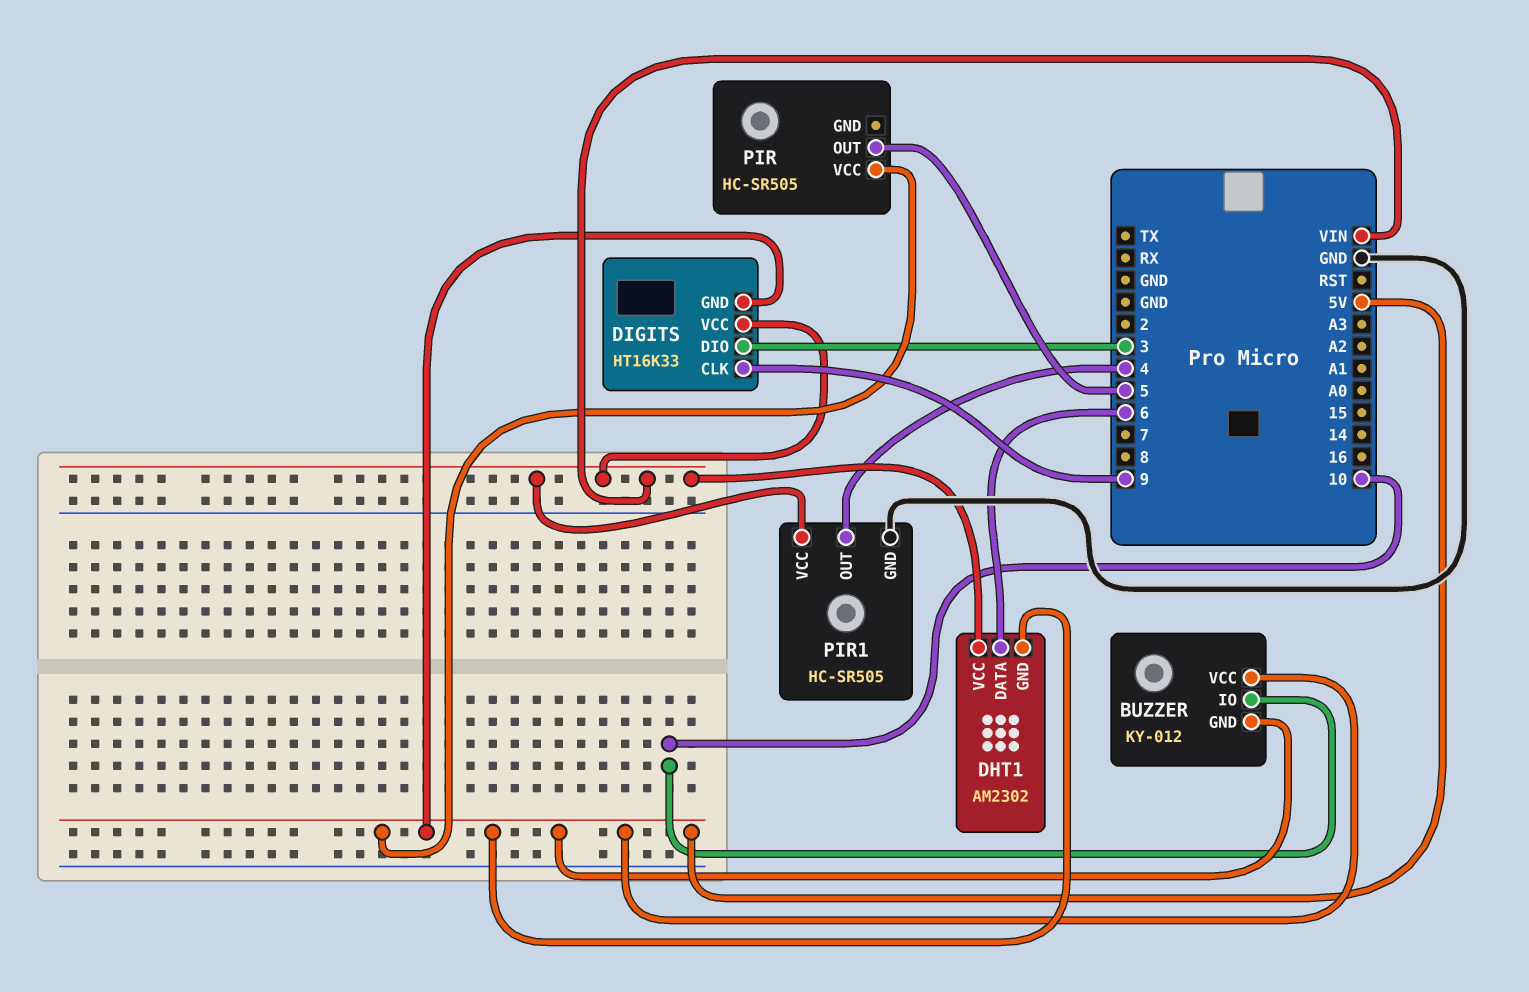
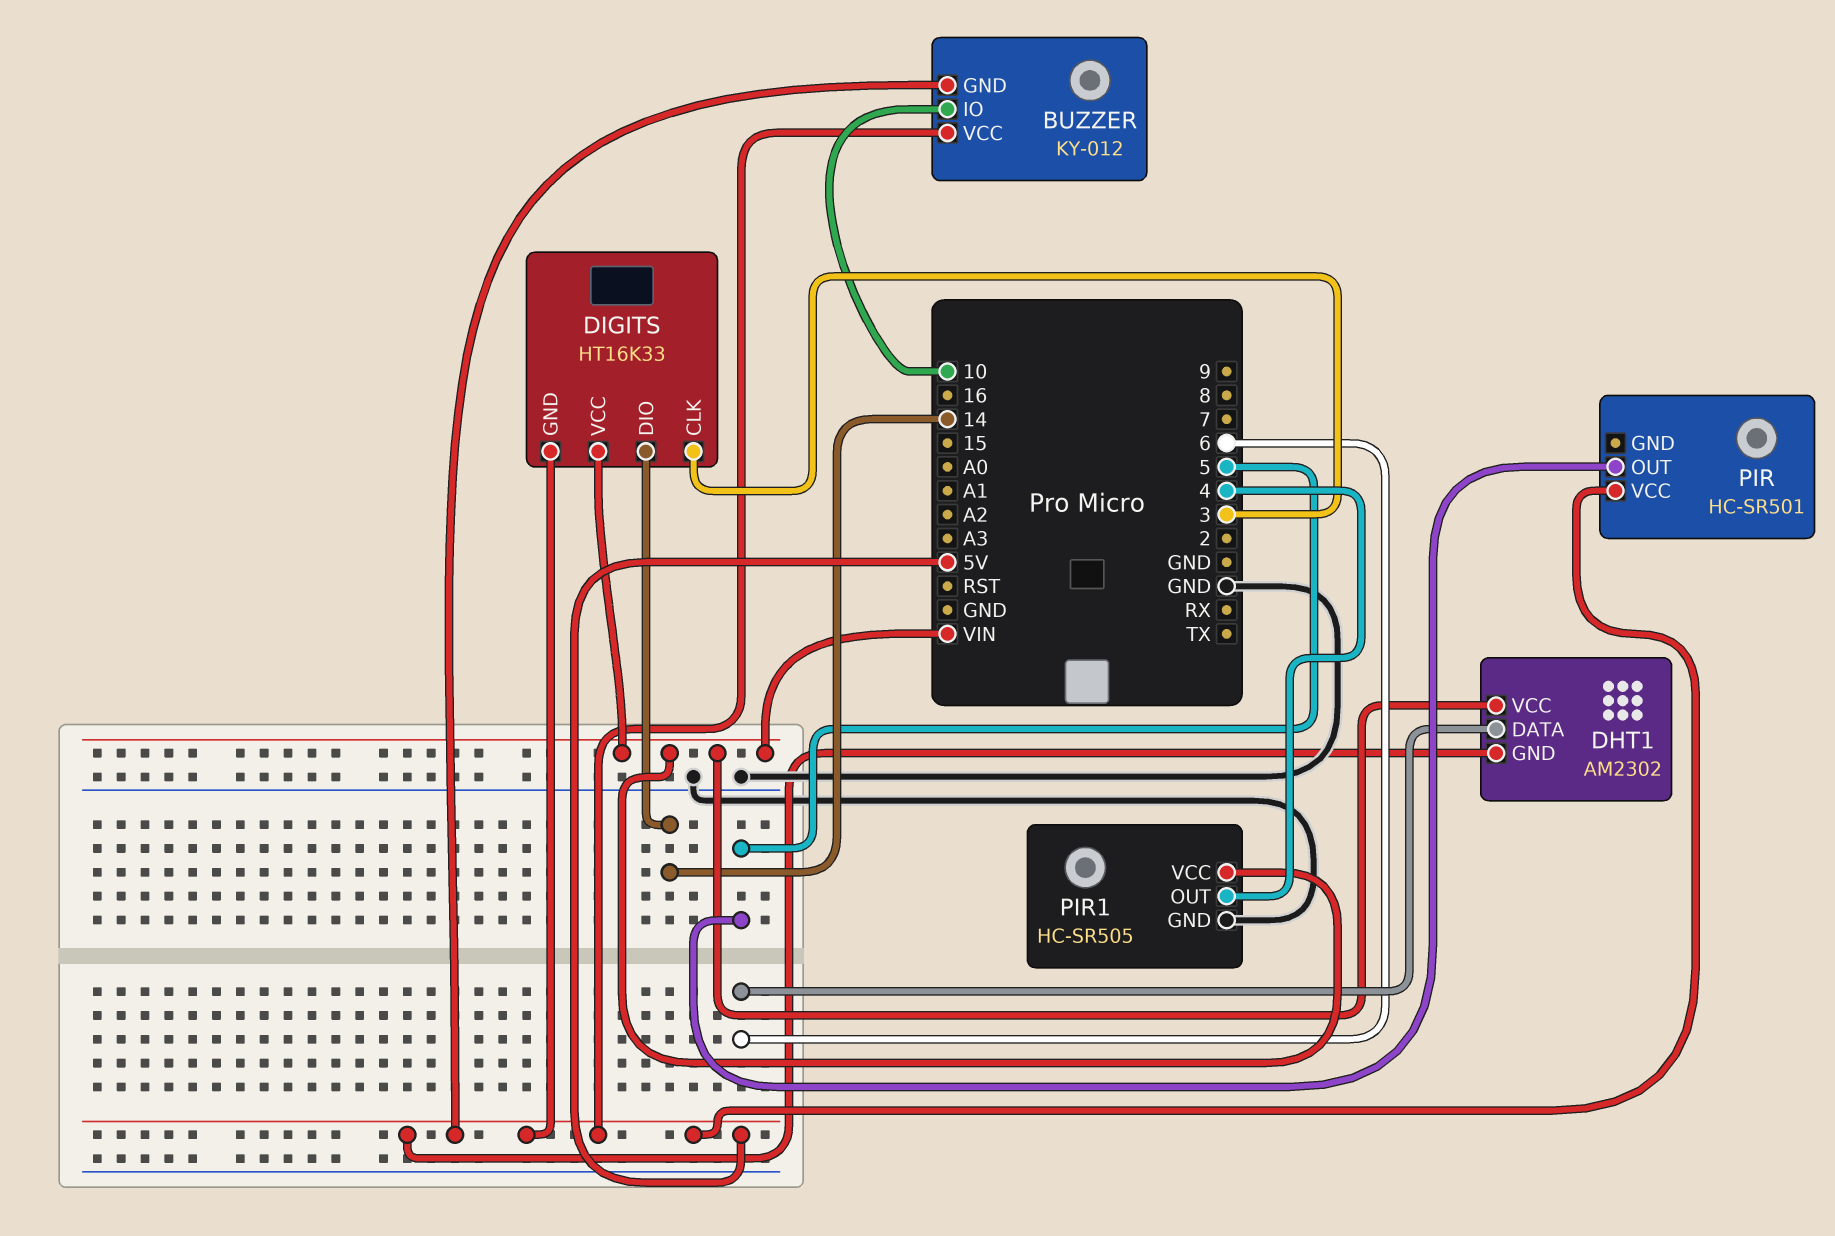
DIGITS pin CLK: 9 -> 3
DIGITS pin DIO: 3 -> 14
PIR: HC-SR505 -> HC-SR501

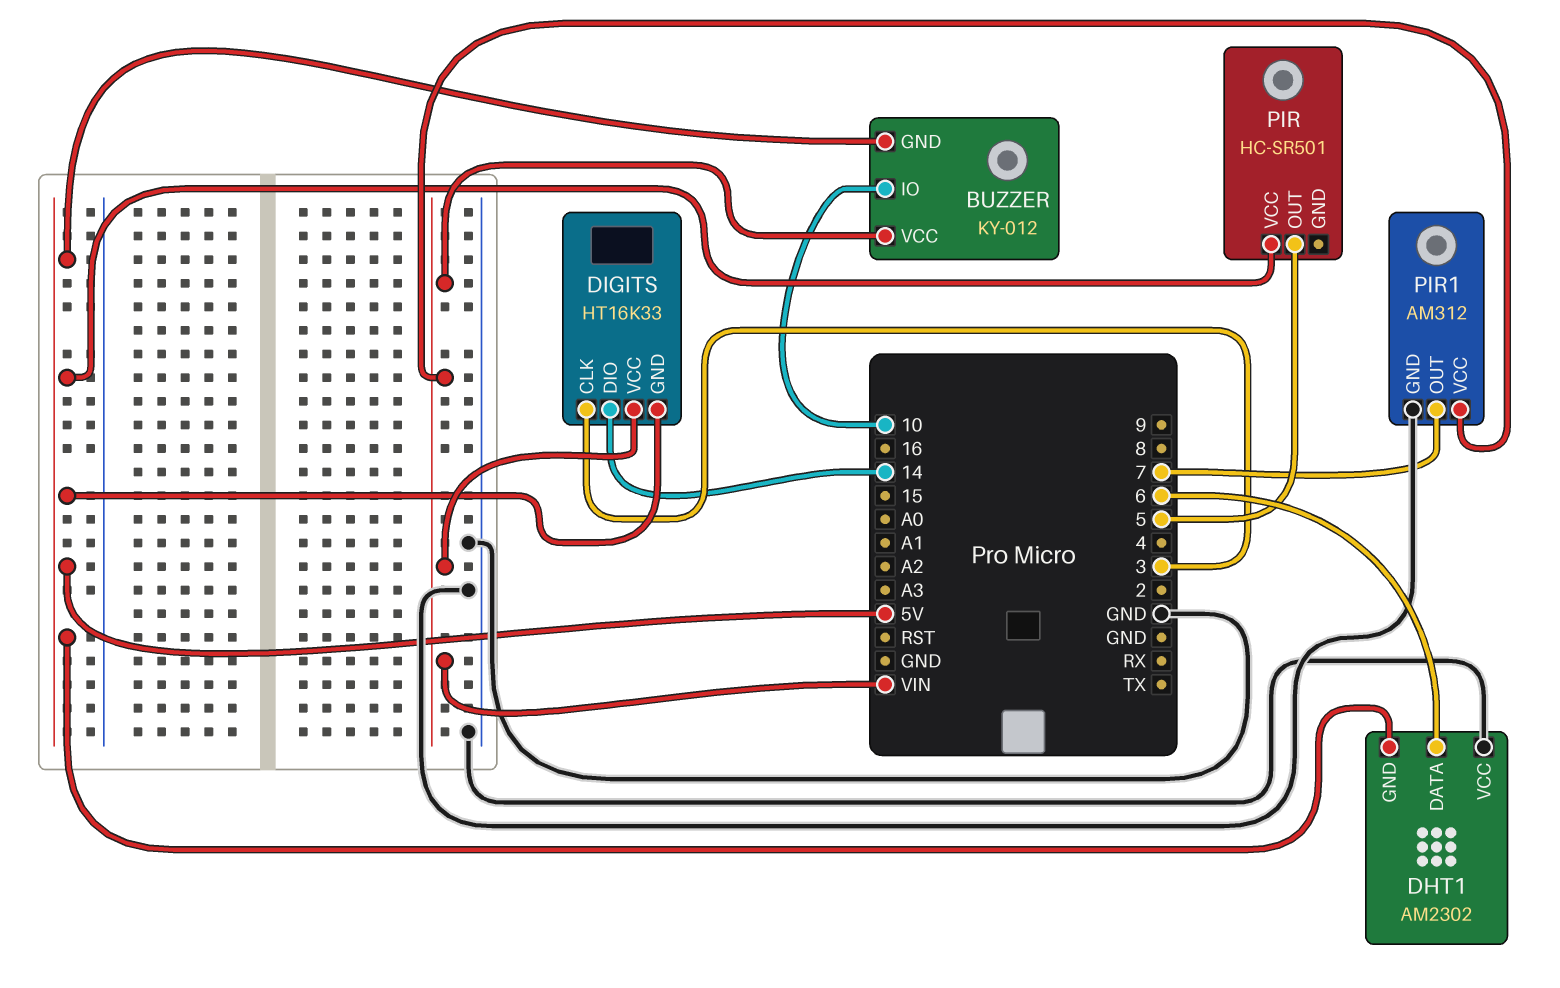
BUZZER pin VCC: 5V -> VIN
DHT1 pin VCC: VIN -> GND
PIR1: HC-SR505 -> AM312
PIR1 pin OUT: 4 -> 7

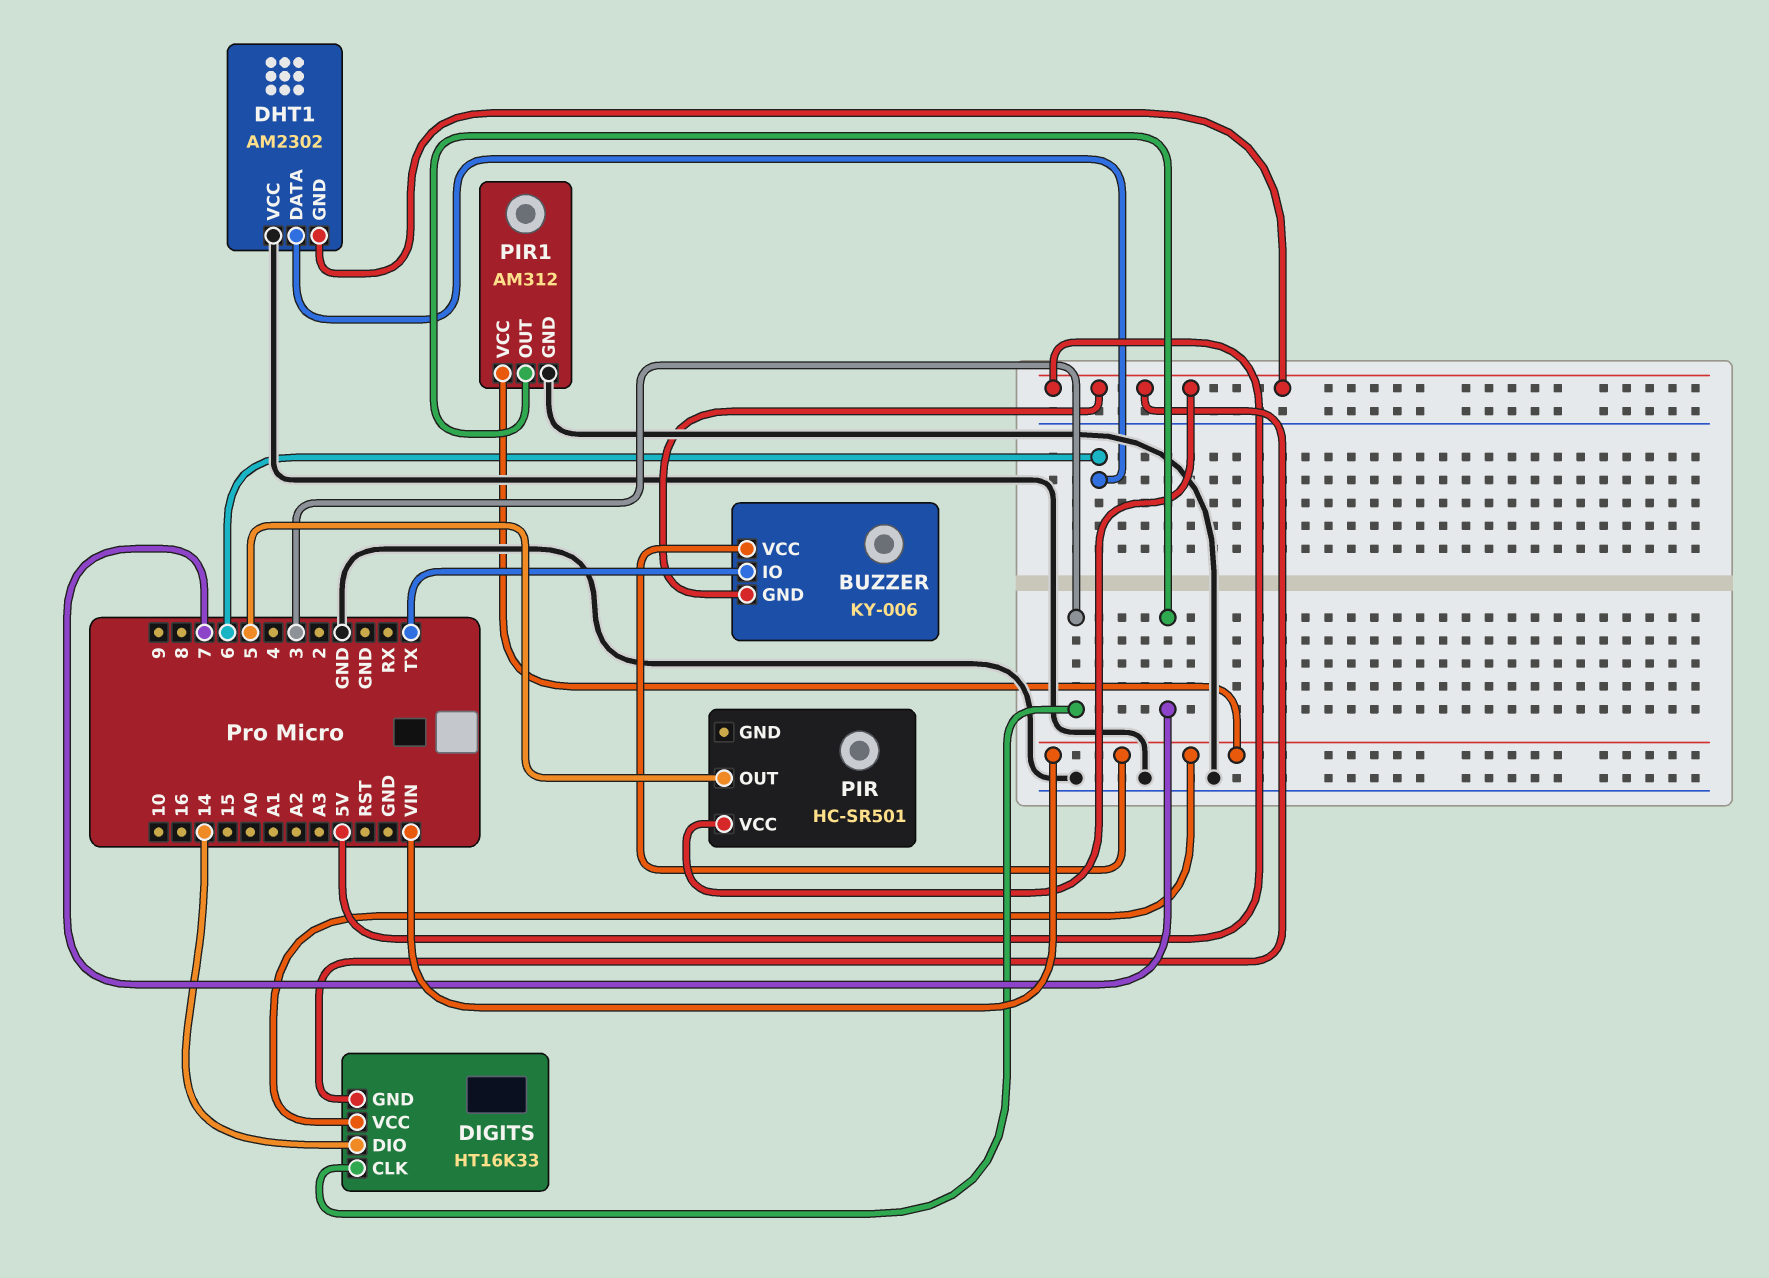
BUZZER: KY-012 -> KY-006
BUZZER pin IO: 10 -> TX

